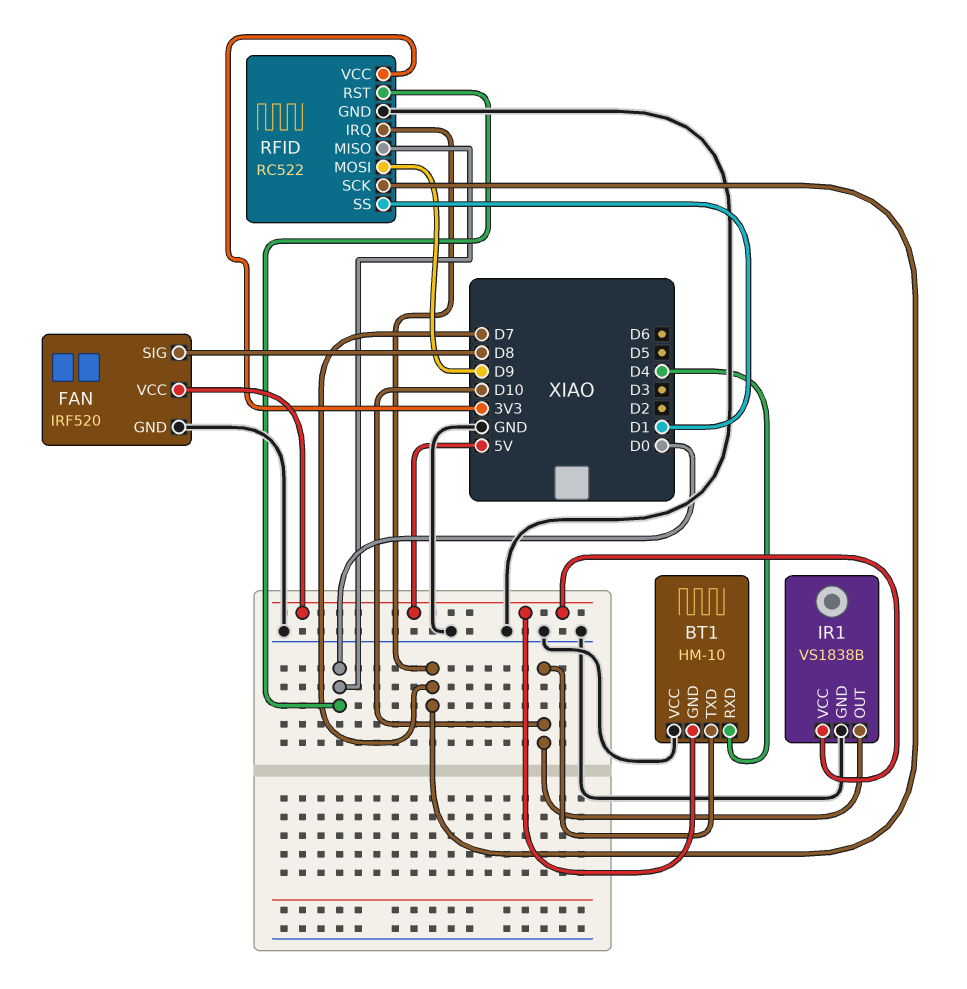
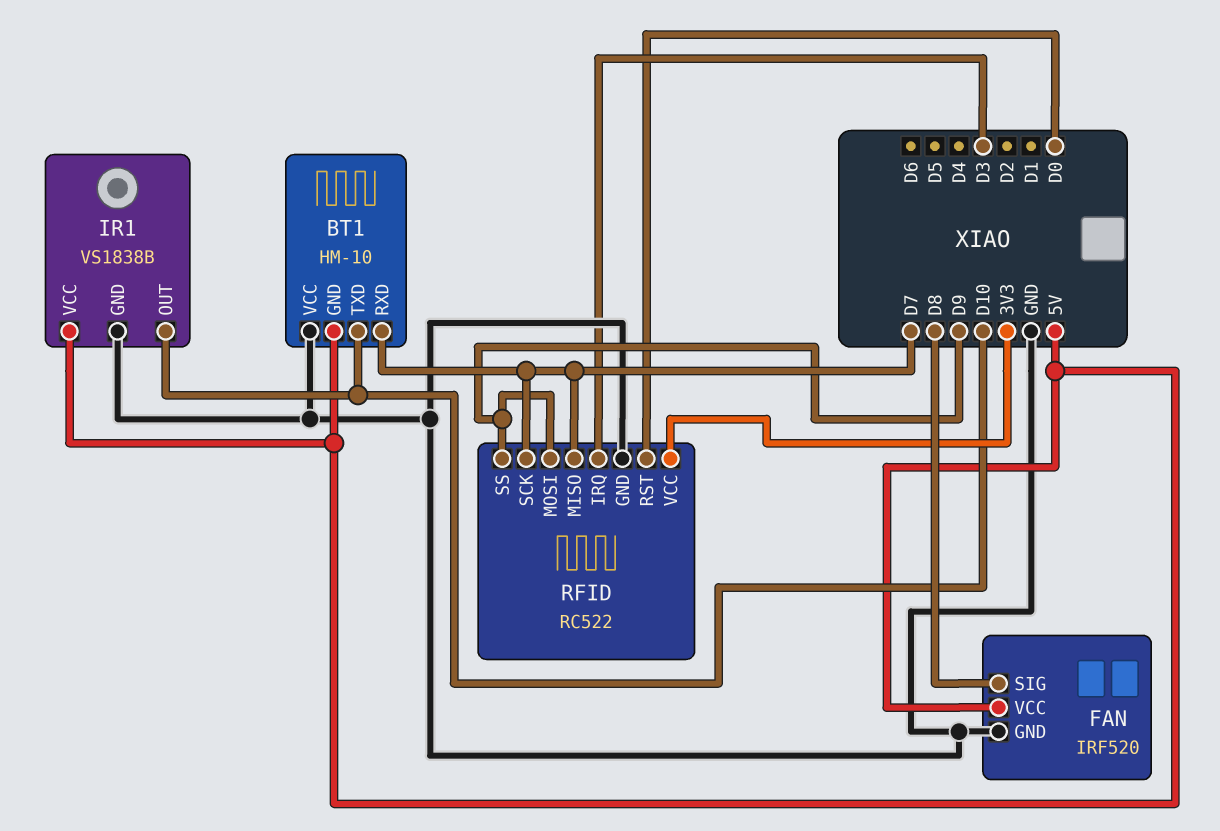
BT1 pin RXD: D4 -> D7
RFID pin IRQ: D7 -> D3
RFID pin MISO: D0 -> D7
RFID pin SS: D1 -> D9

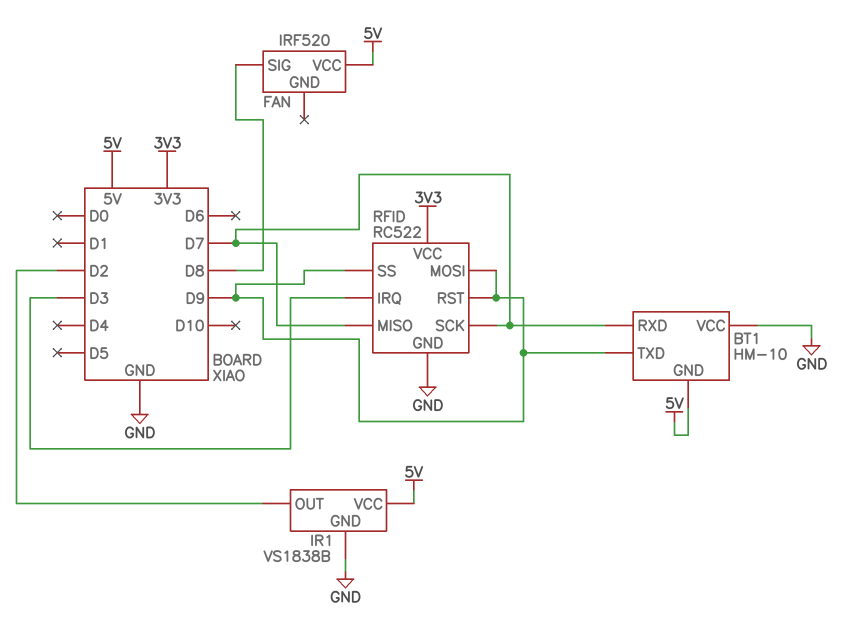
BT1 pin TXD: D10 -> D9
FAN pin GND: GND -> none
IR1 pin OUT: D10 -> D2
RFID pin RST: D0 -> D9

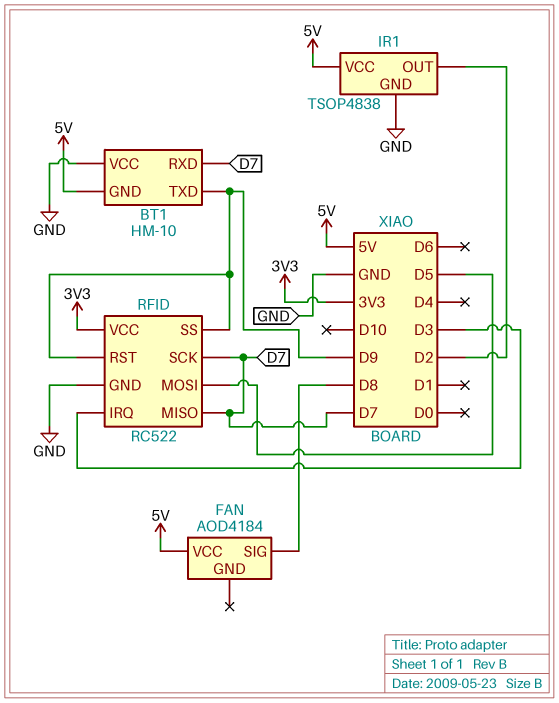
FAN: IRF520 -> AOD4184
IR1: VS1838B -> TSOP4838
RFID pin MOSI: D9 -> D5

